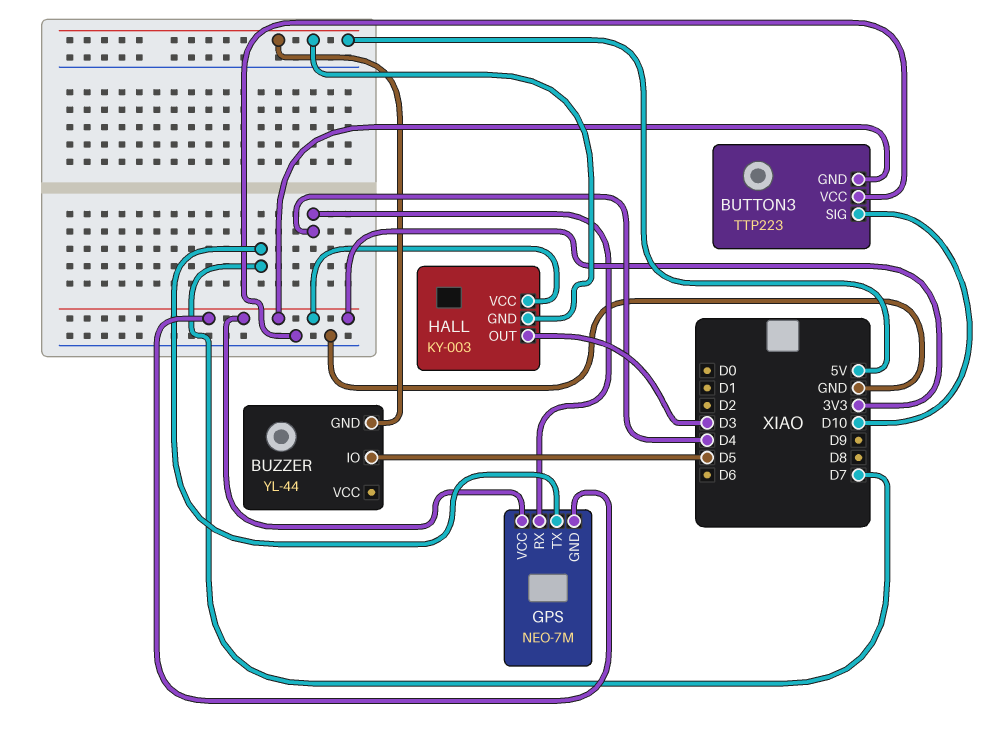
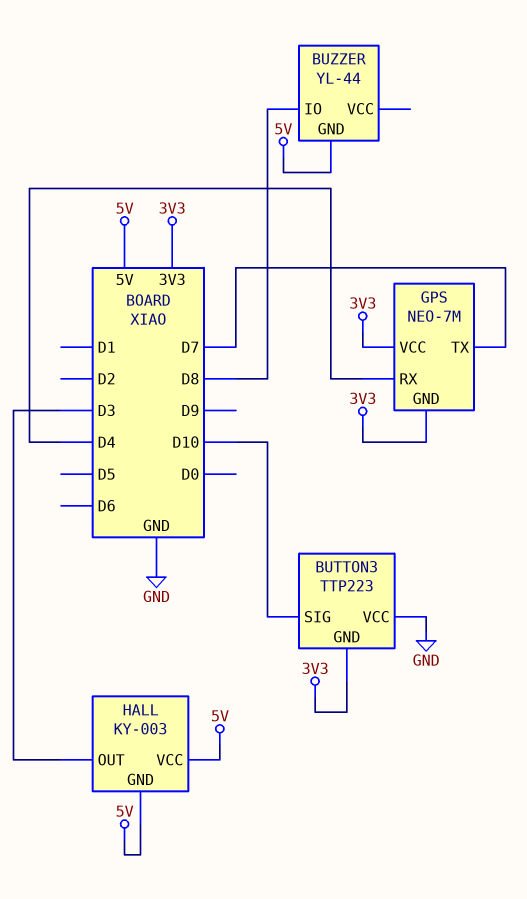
BUZZER pin IO: D5 -> D8
HALL pin VCC: 3V3 -> 5V

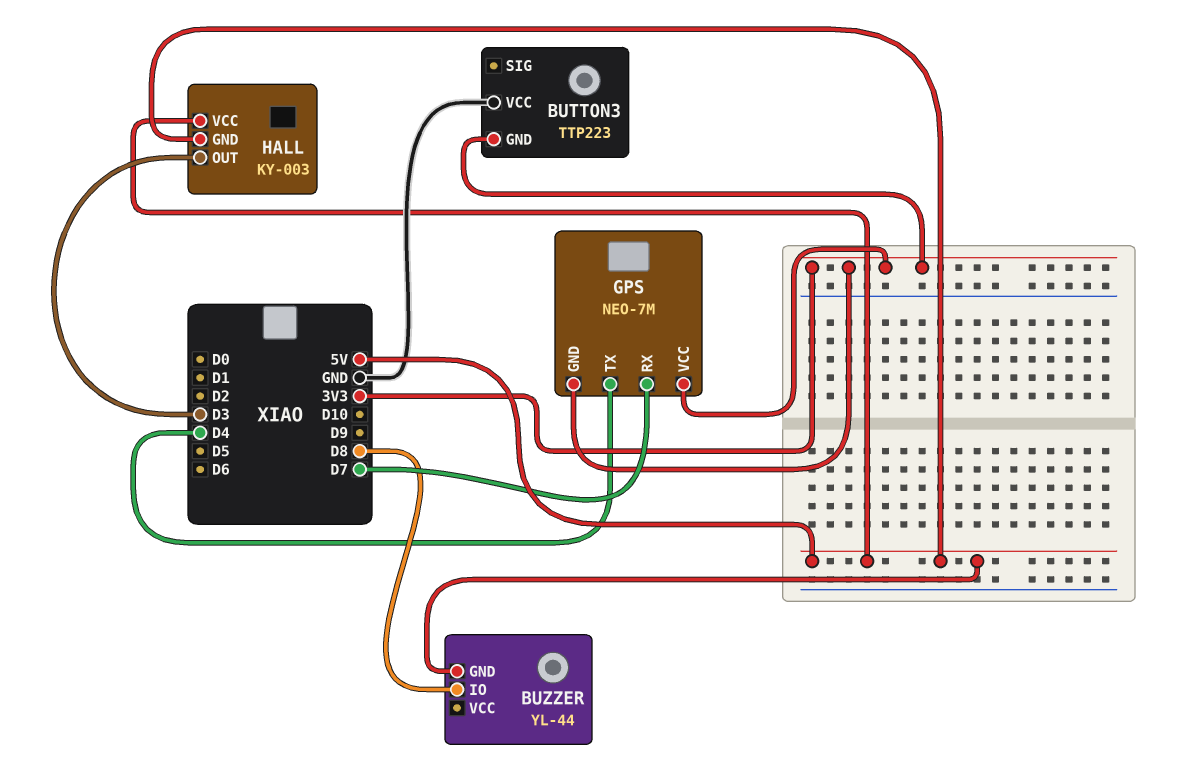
BUTTON3 pin SIG: D10 -> none
GPS pin RX: D4 -> D7
GPS pin TX: D7 -> D4

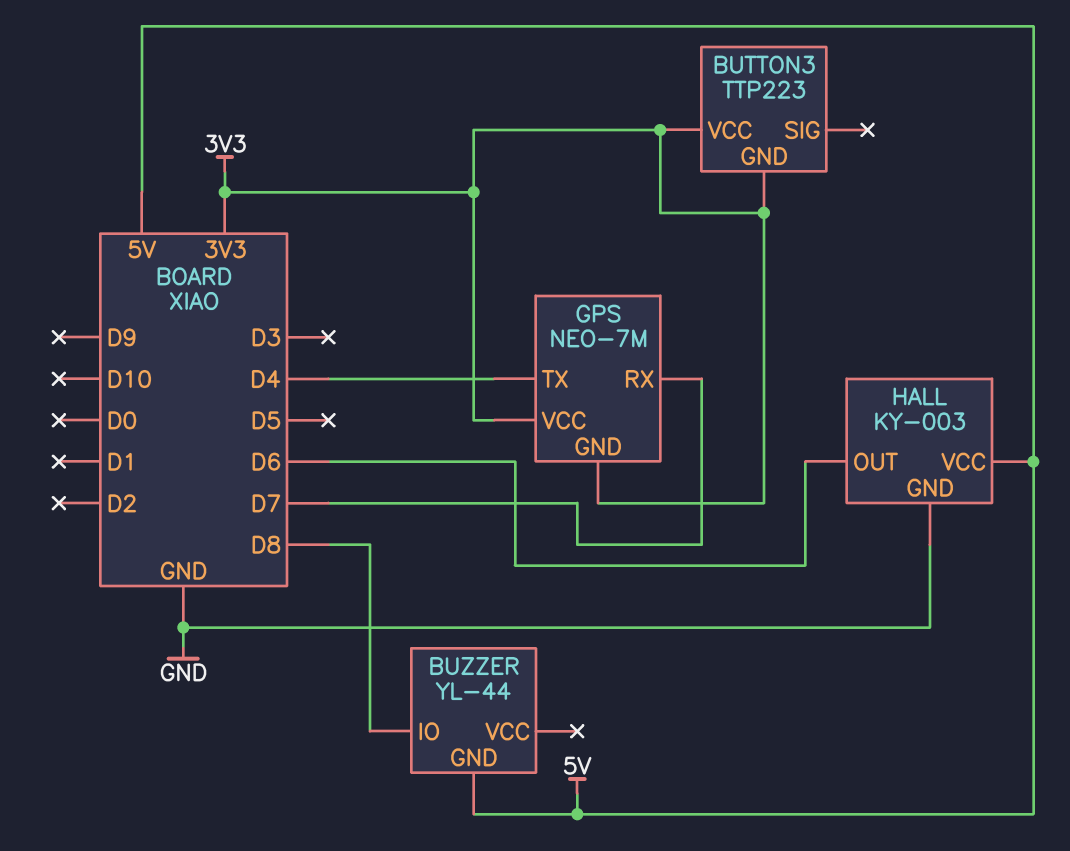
BUTTON3 pin VCC: GND -> 3V3
HALL pin GND: 5V -> GND
HALL pin OUT: D3 -> D6

